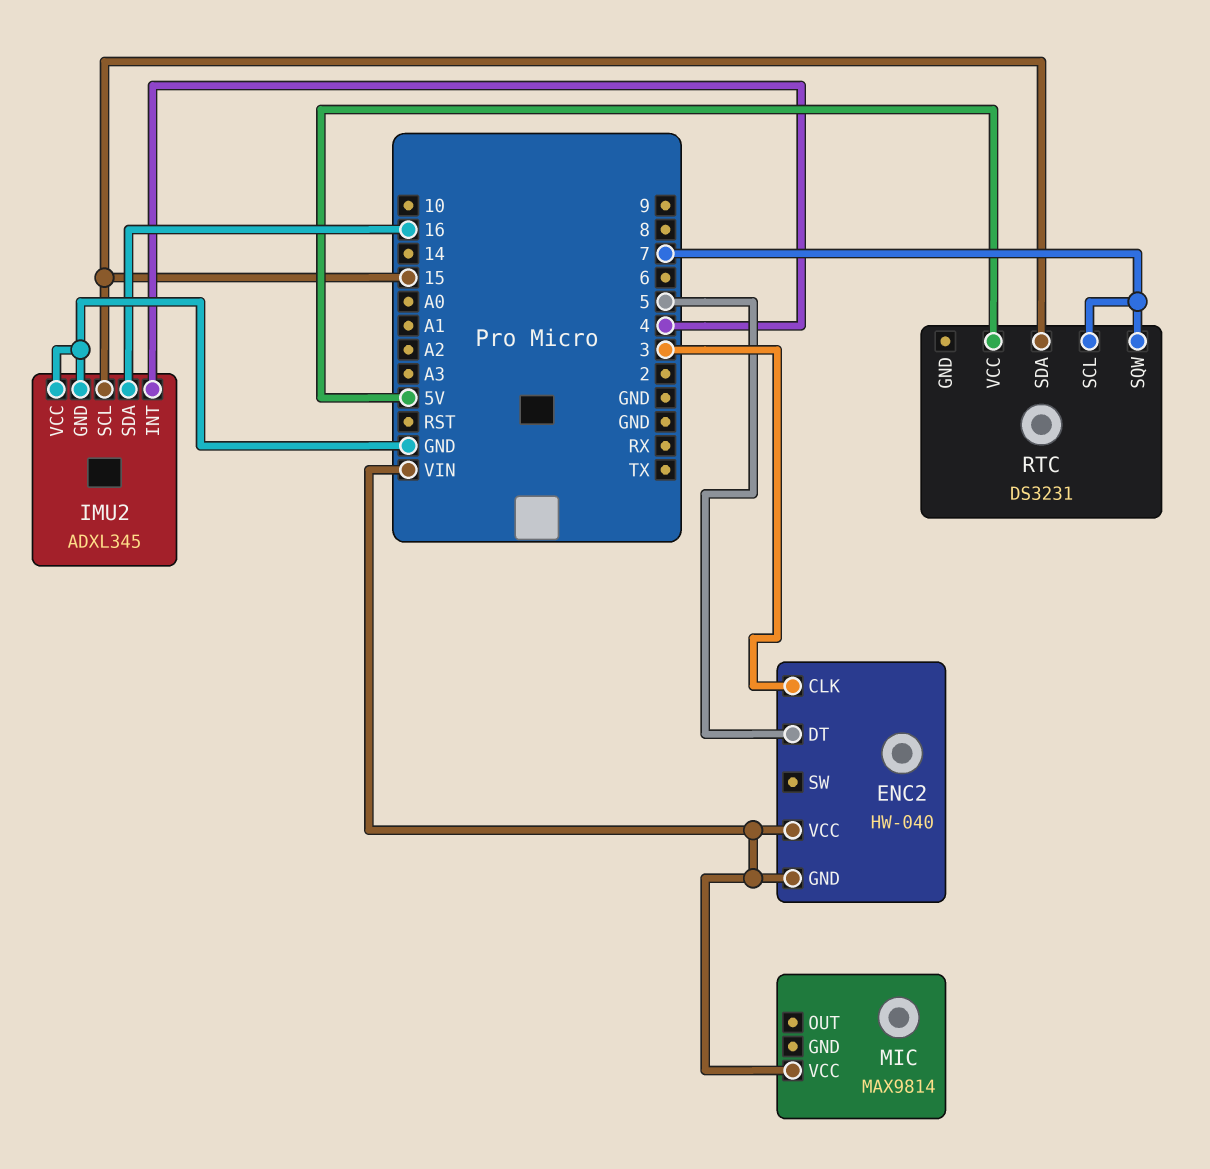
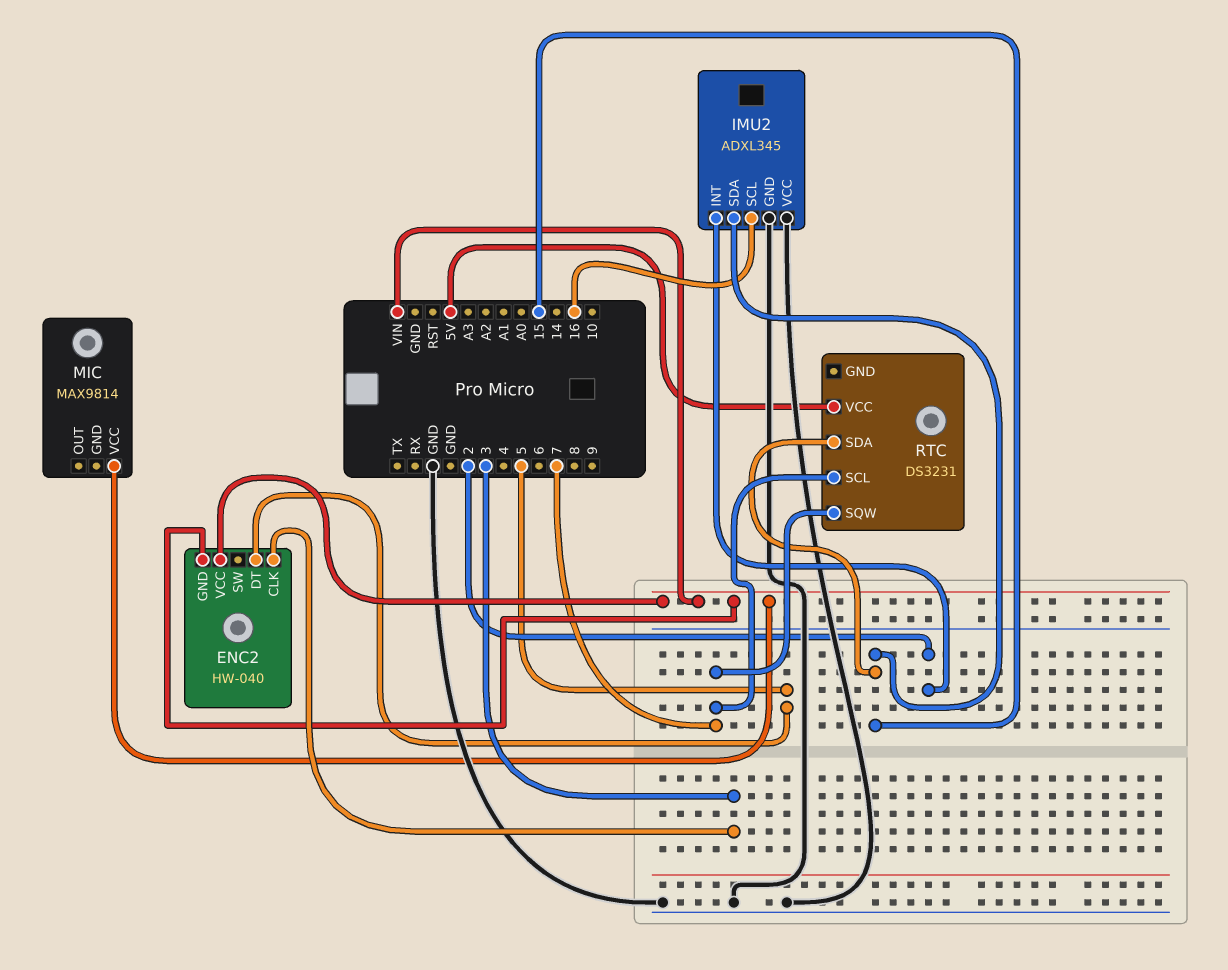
IMU2 pin INT: 4 -> 2
IMU2 pin SCL: 15 -> 16
IMU2 pin SDA: 16 -> 15

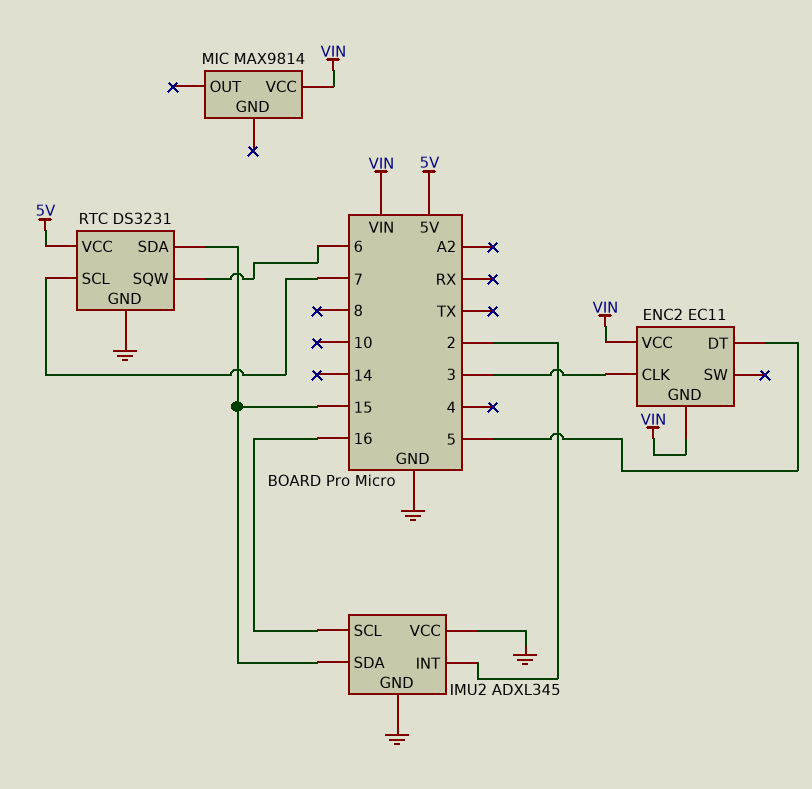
ENC2: HW-040 -> EC11
RTC pin GND: none -> GND
RTC pin SQW: 7 -> 6

